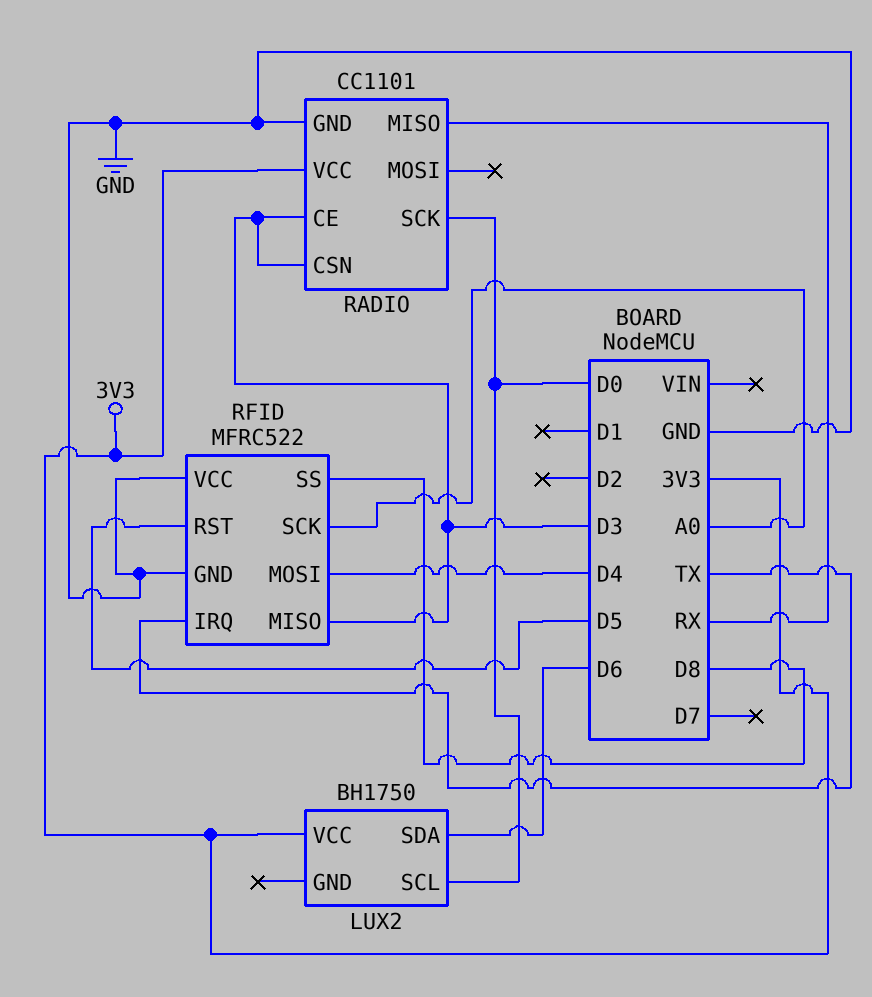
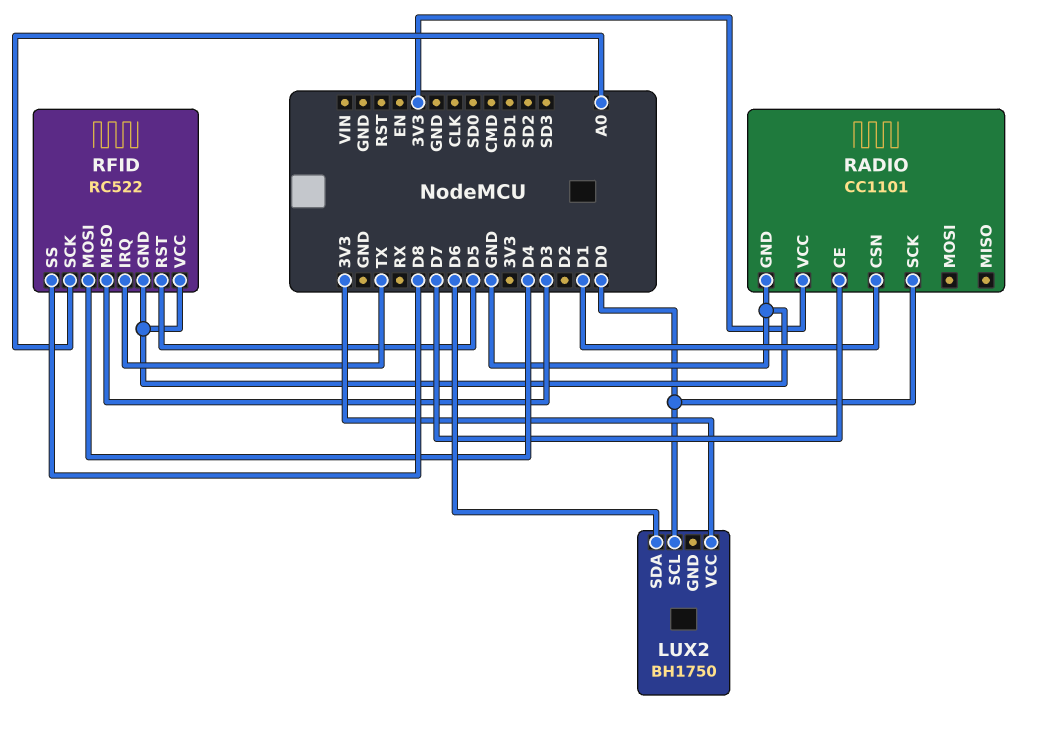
RADIO pin CE: D3 -> D7
RADIO pin CSN: D3 -> D1
RADIO pin MISO: RX -> none
RFID: MFRC522 -> RC522

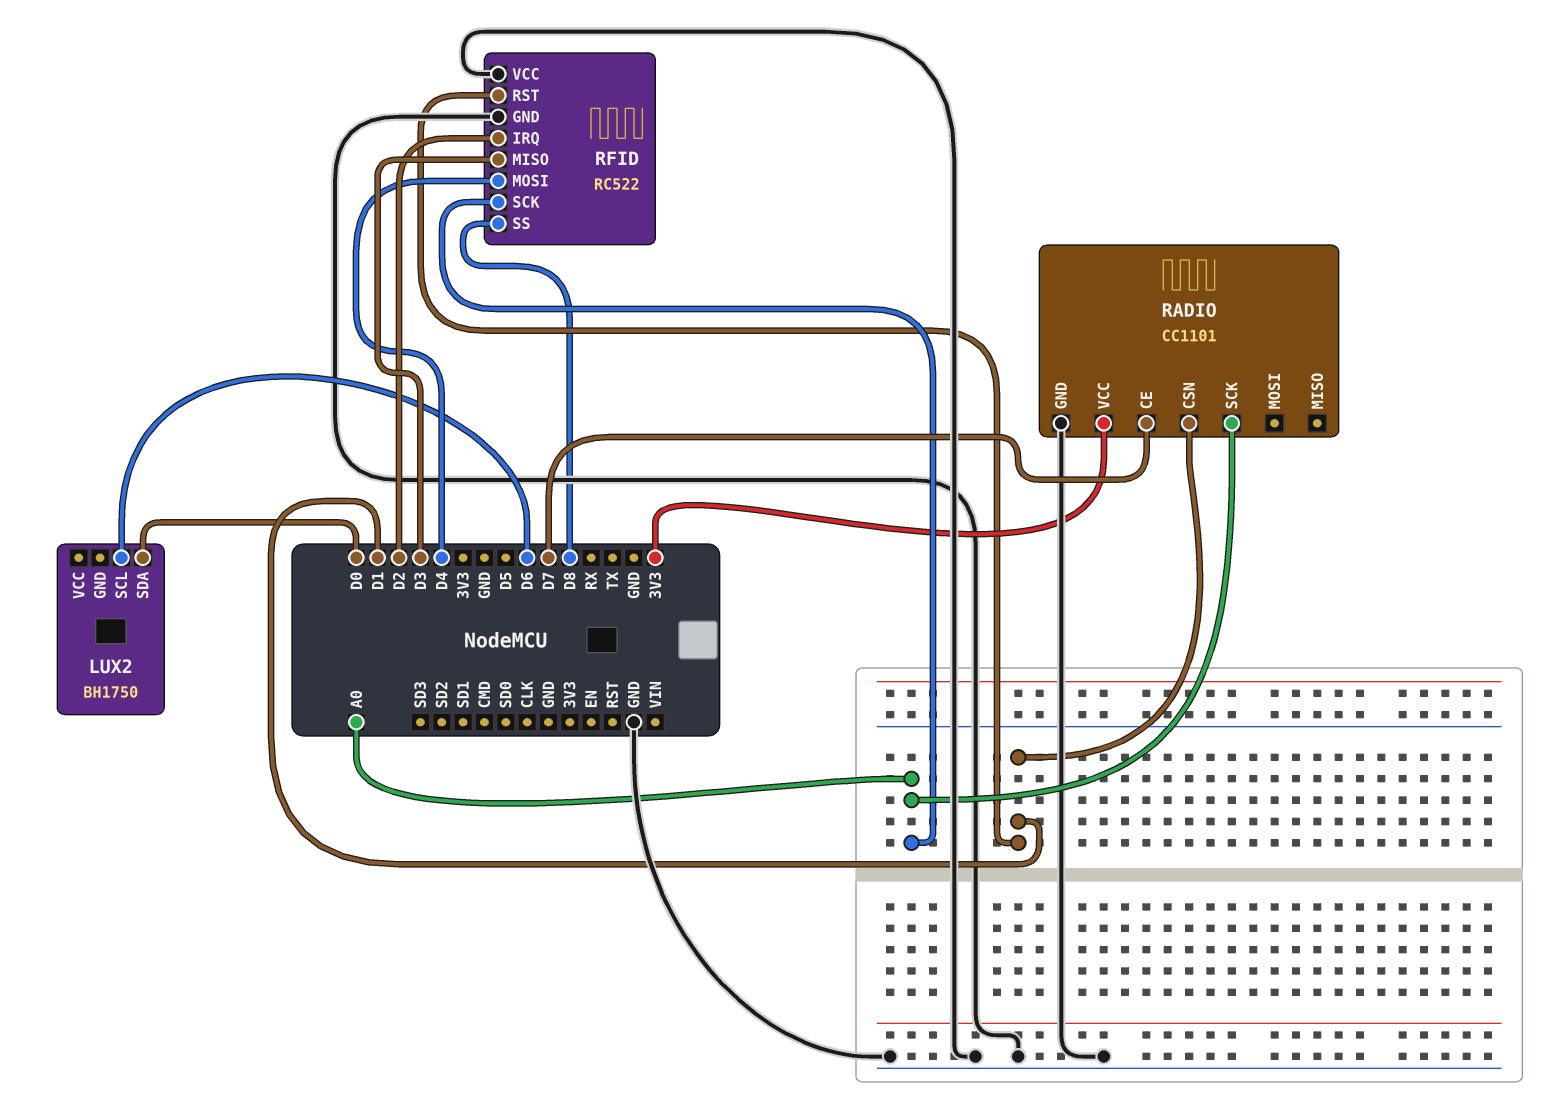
LUX2 pin SCL: D0 -> D6
LUX2 pin SDA: D6 -> D0
LUX2 pin VCC: 3V3 -> none
RADIO pin SCK: D0 -> A0
RFID pin IRQ: TX -> D2
RFID pin RST: D5 -> D1

